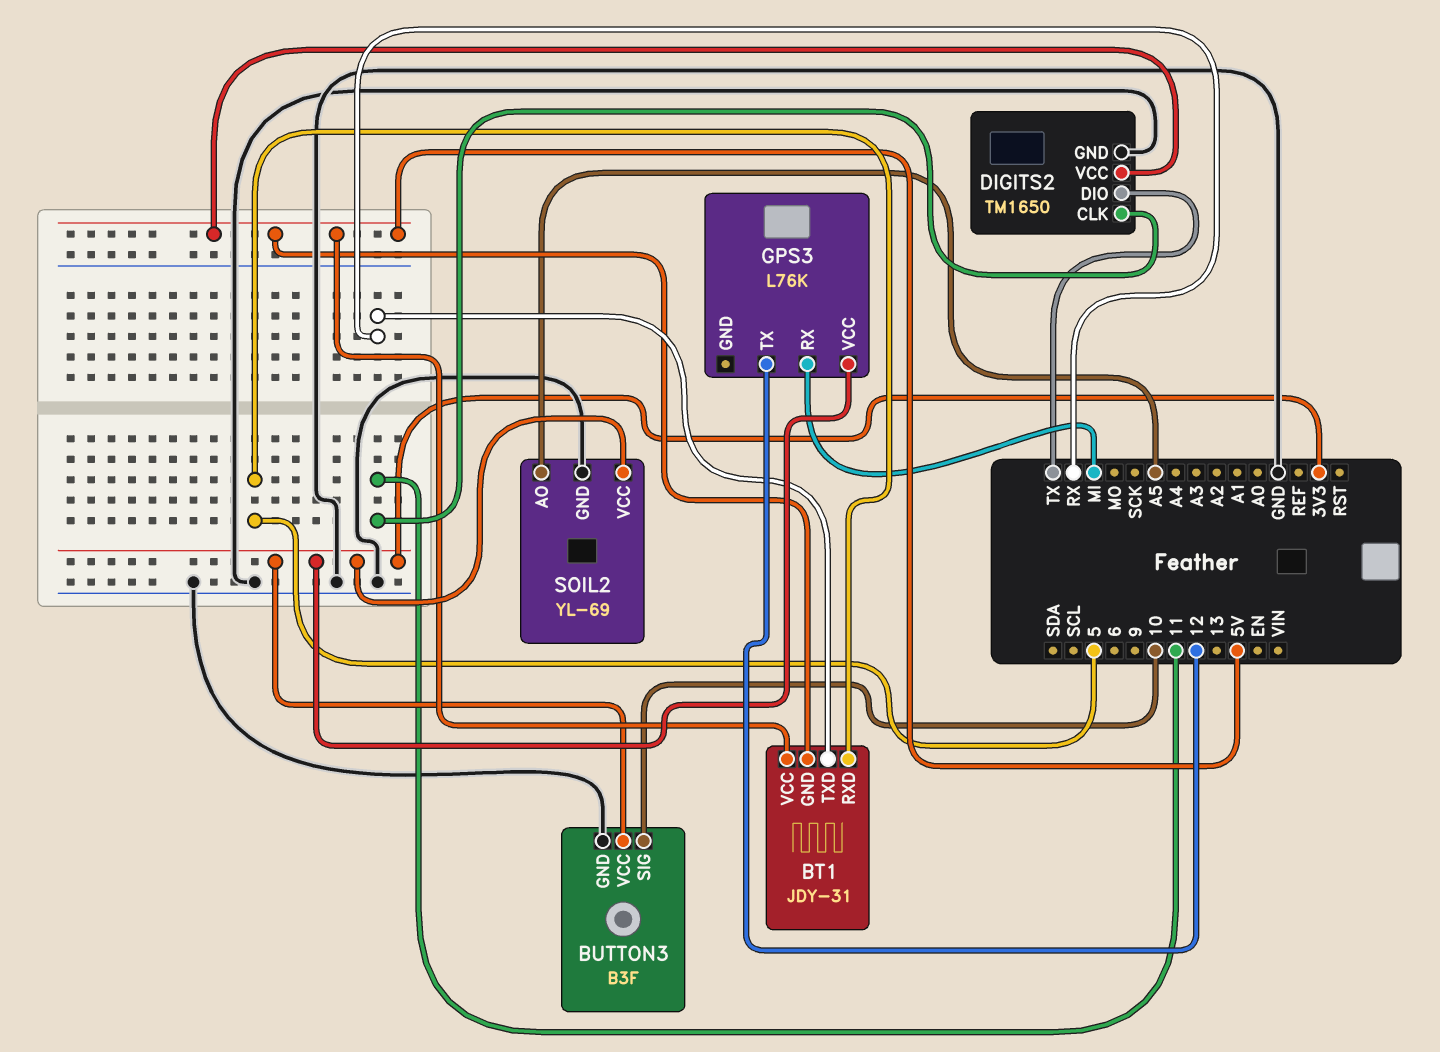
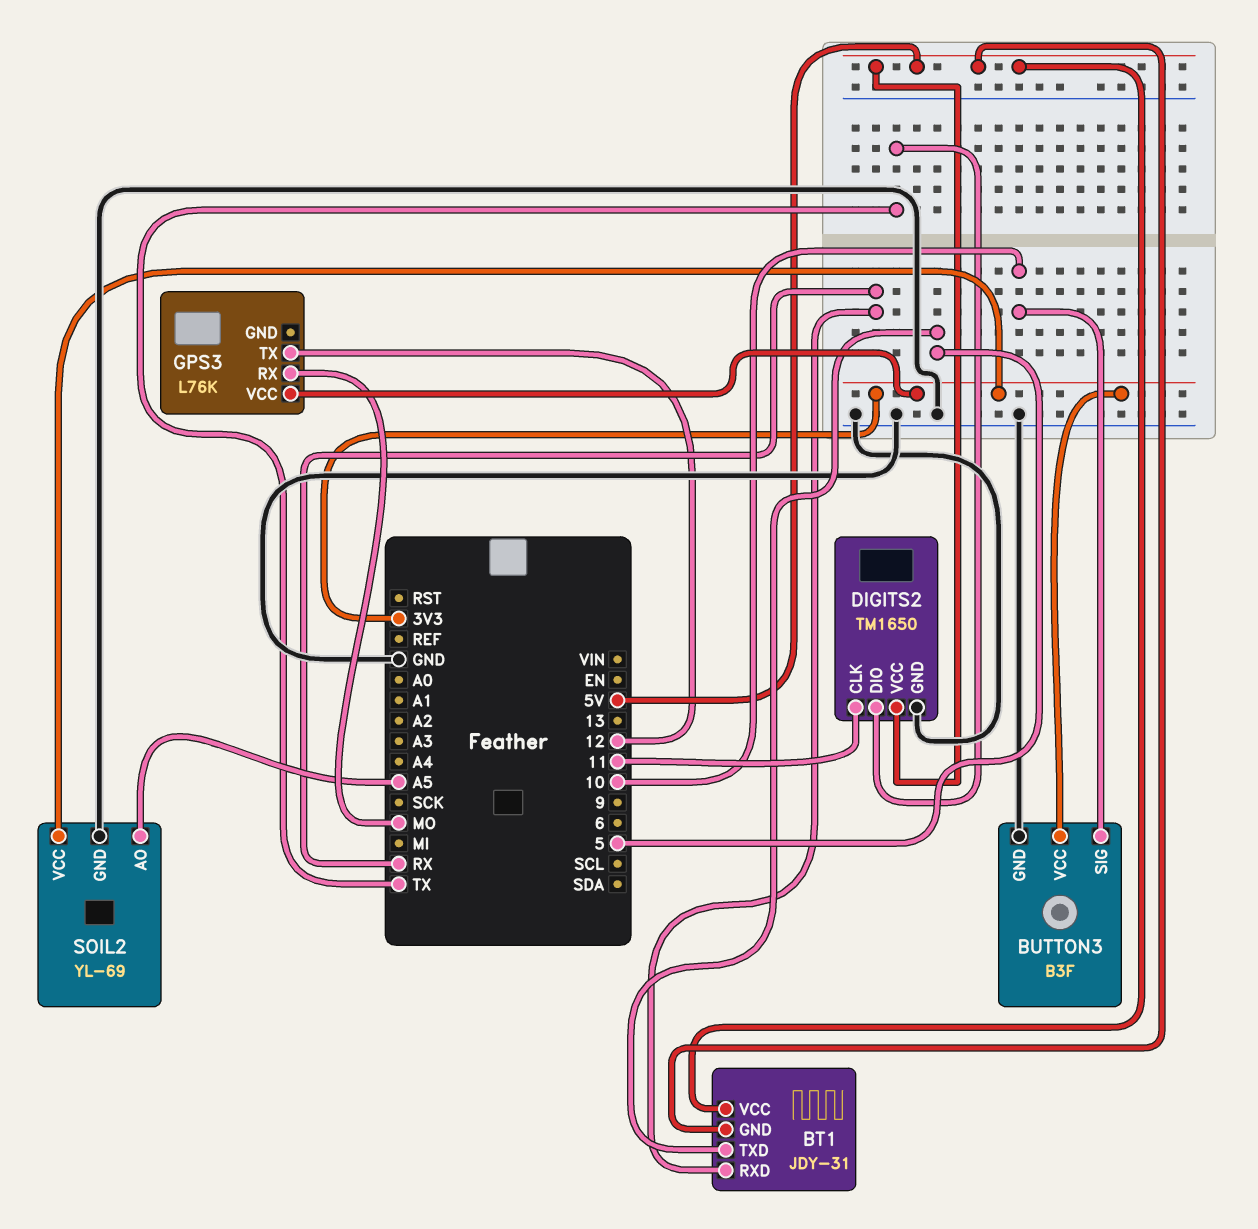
BT1 pin RXD: 5 -> RX
BT1 pin TXD: RX -> 5
GPS3 pin RX: MI -> MO

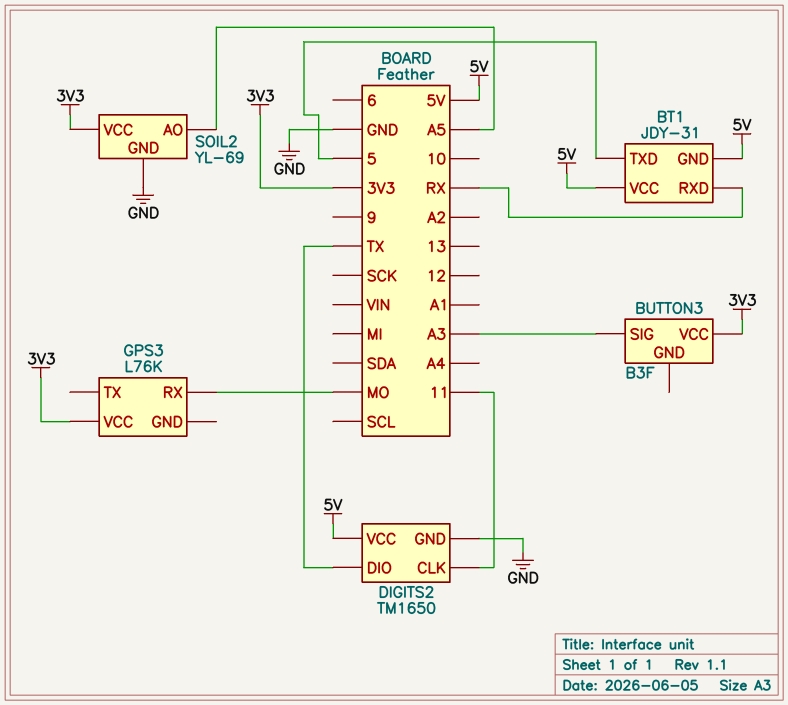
BUTTON3 pin GND: GND -> none
BUTTON3 pin SIG: 10 -> A3
GPS3 pin TX: 12 -> none

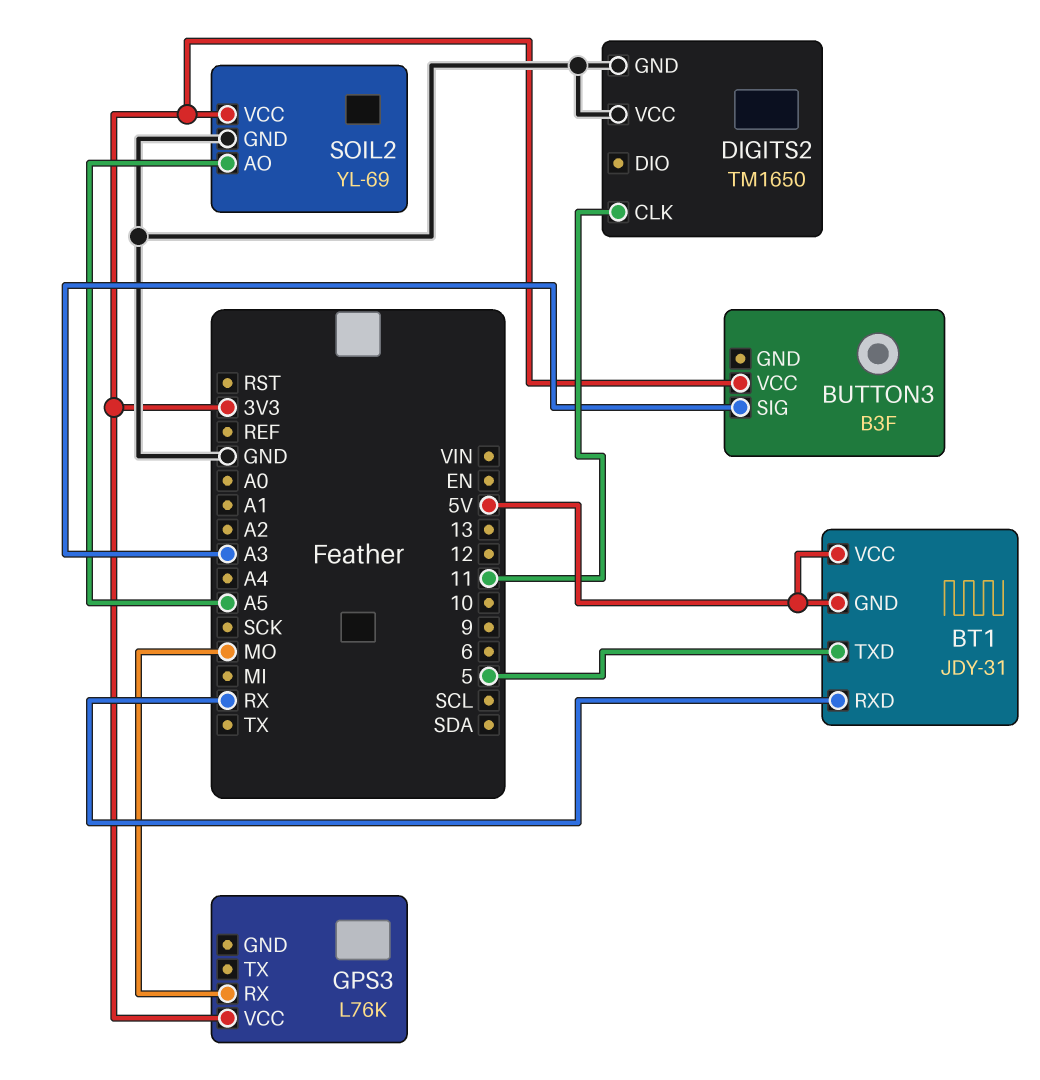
DIGITS2 pin DIO: TX -> none
DIGITS2 pin VCC: 5V -> GND

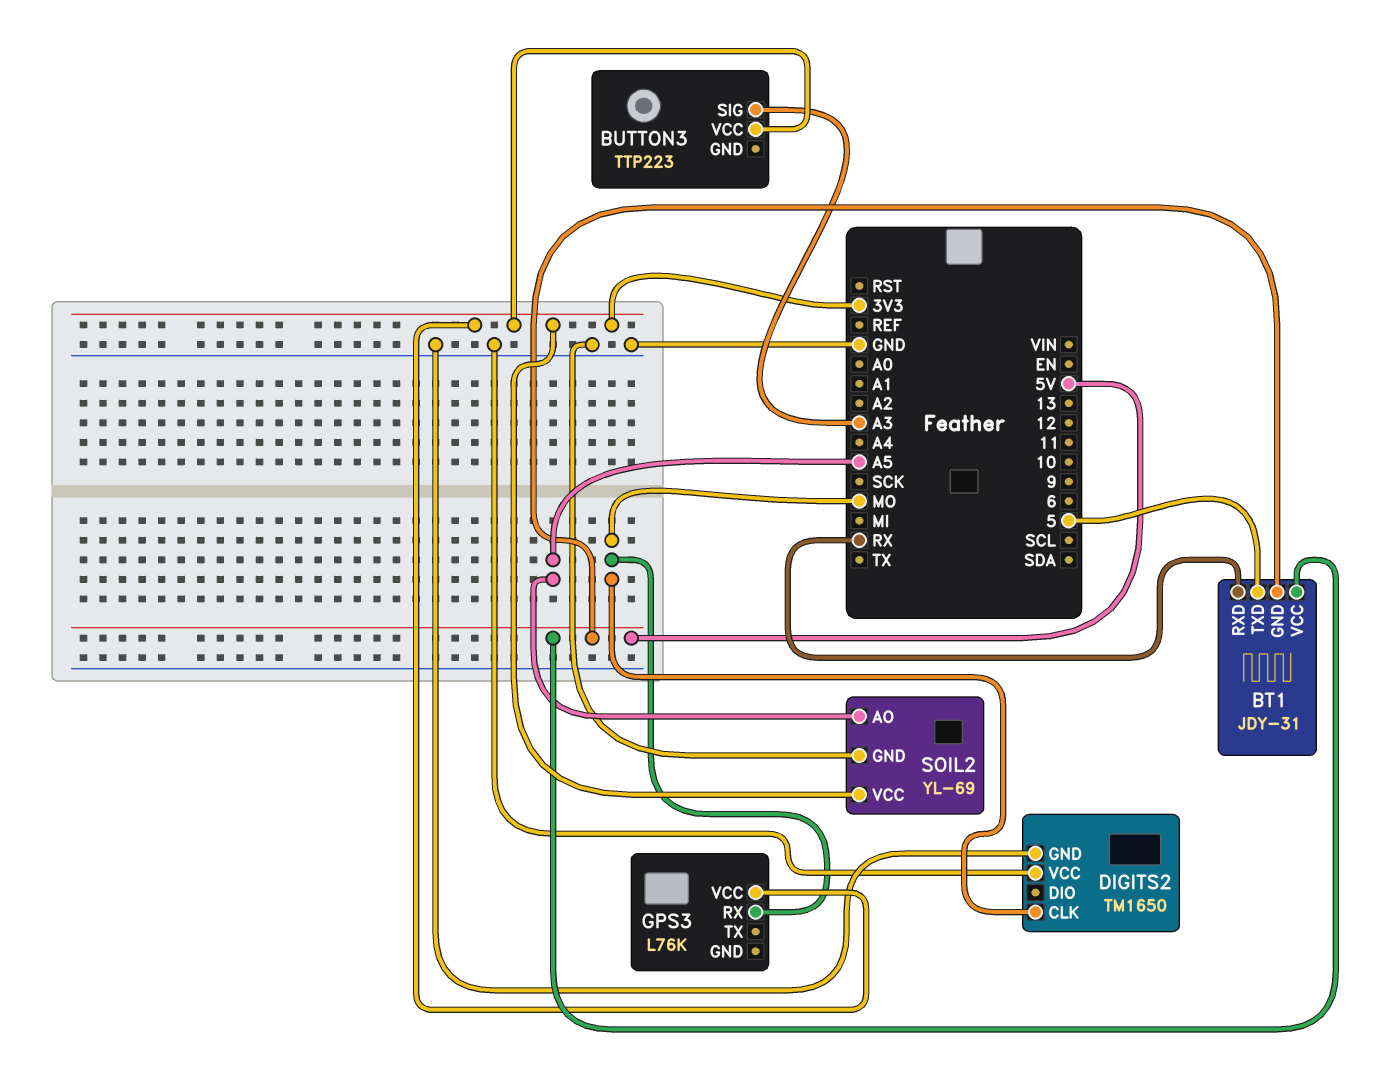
BUTTON3: B3F -> TTP223
DIGITS2 pin CLK: 11 -> MO

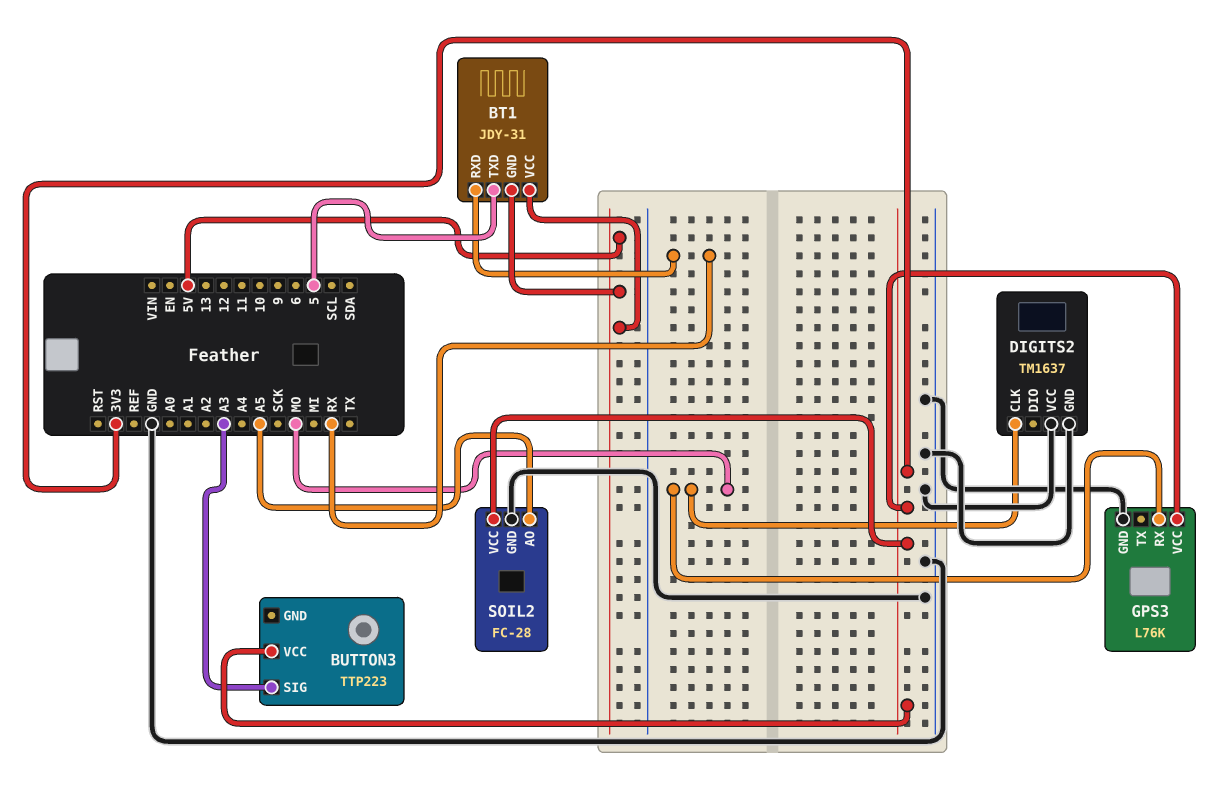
DIGITS2: TM1650 -> TM1637
GPS3 pin GND: none -> GND
SOIL2: YL-69 -> FC-28

